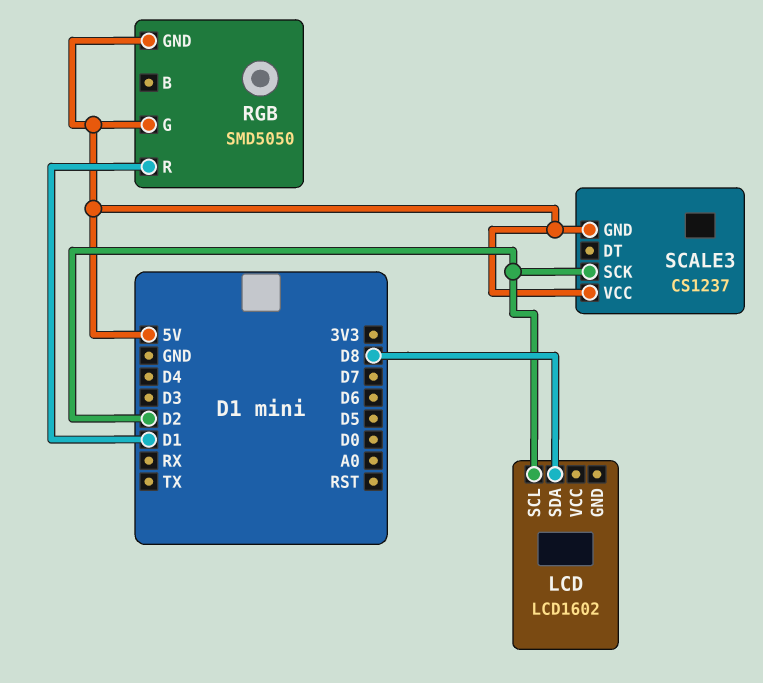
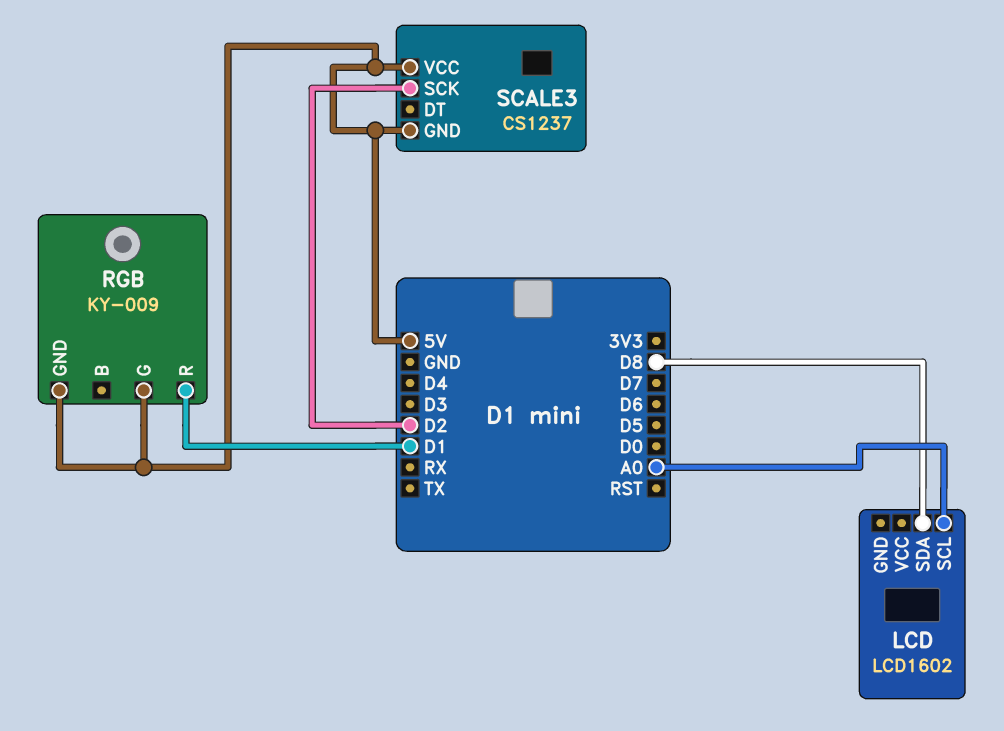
LCD pin SCL: D2 -> A0
RGB: SMD5050 -> KY-009

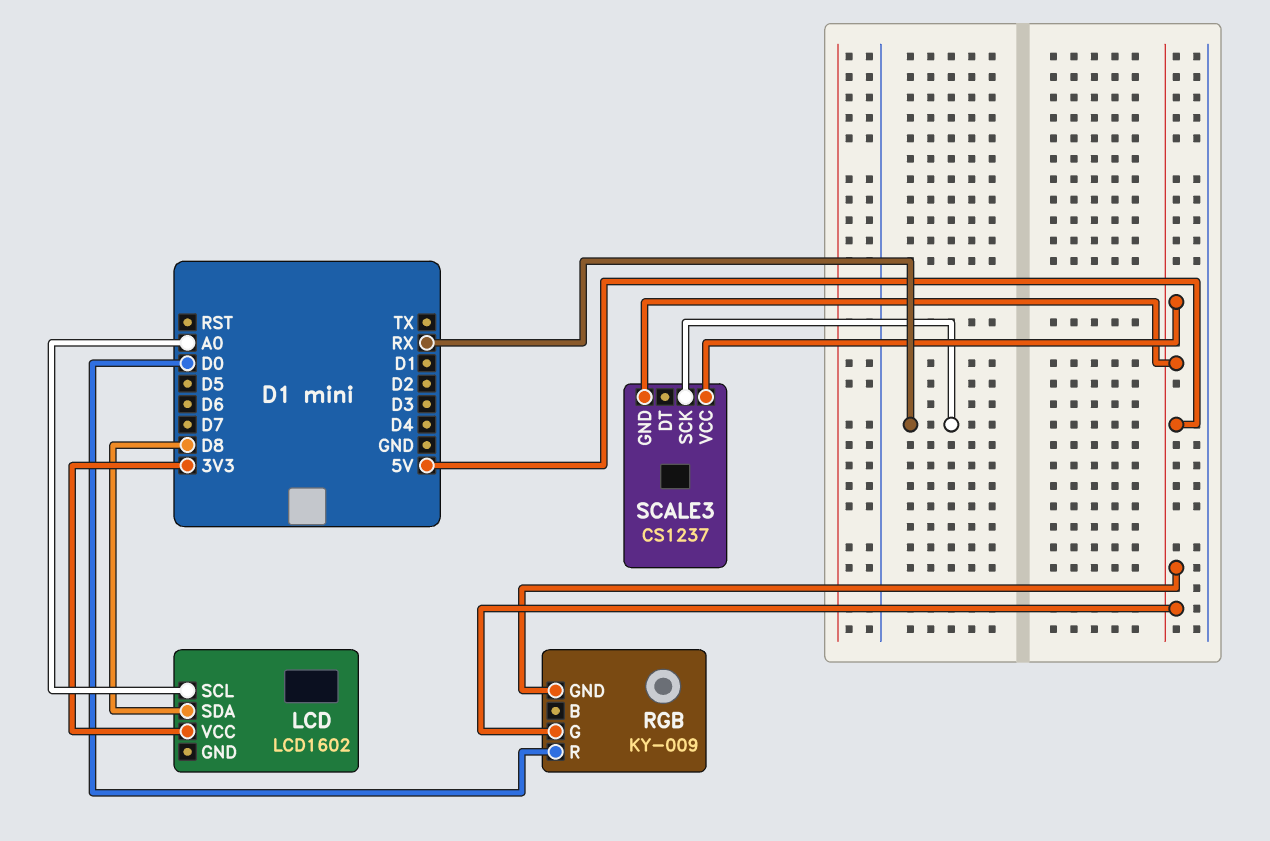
LCD pin VCC: none -> 3V3
RGB pin R: D1 -> D0
SCALE3 pin SCK: D2 -> RX

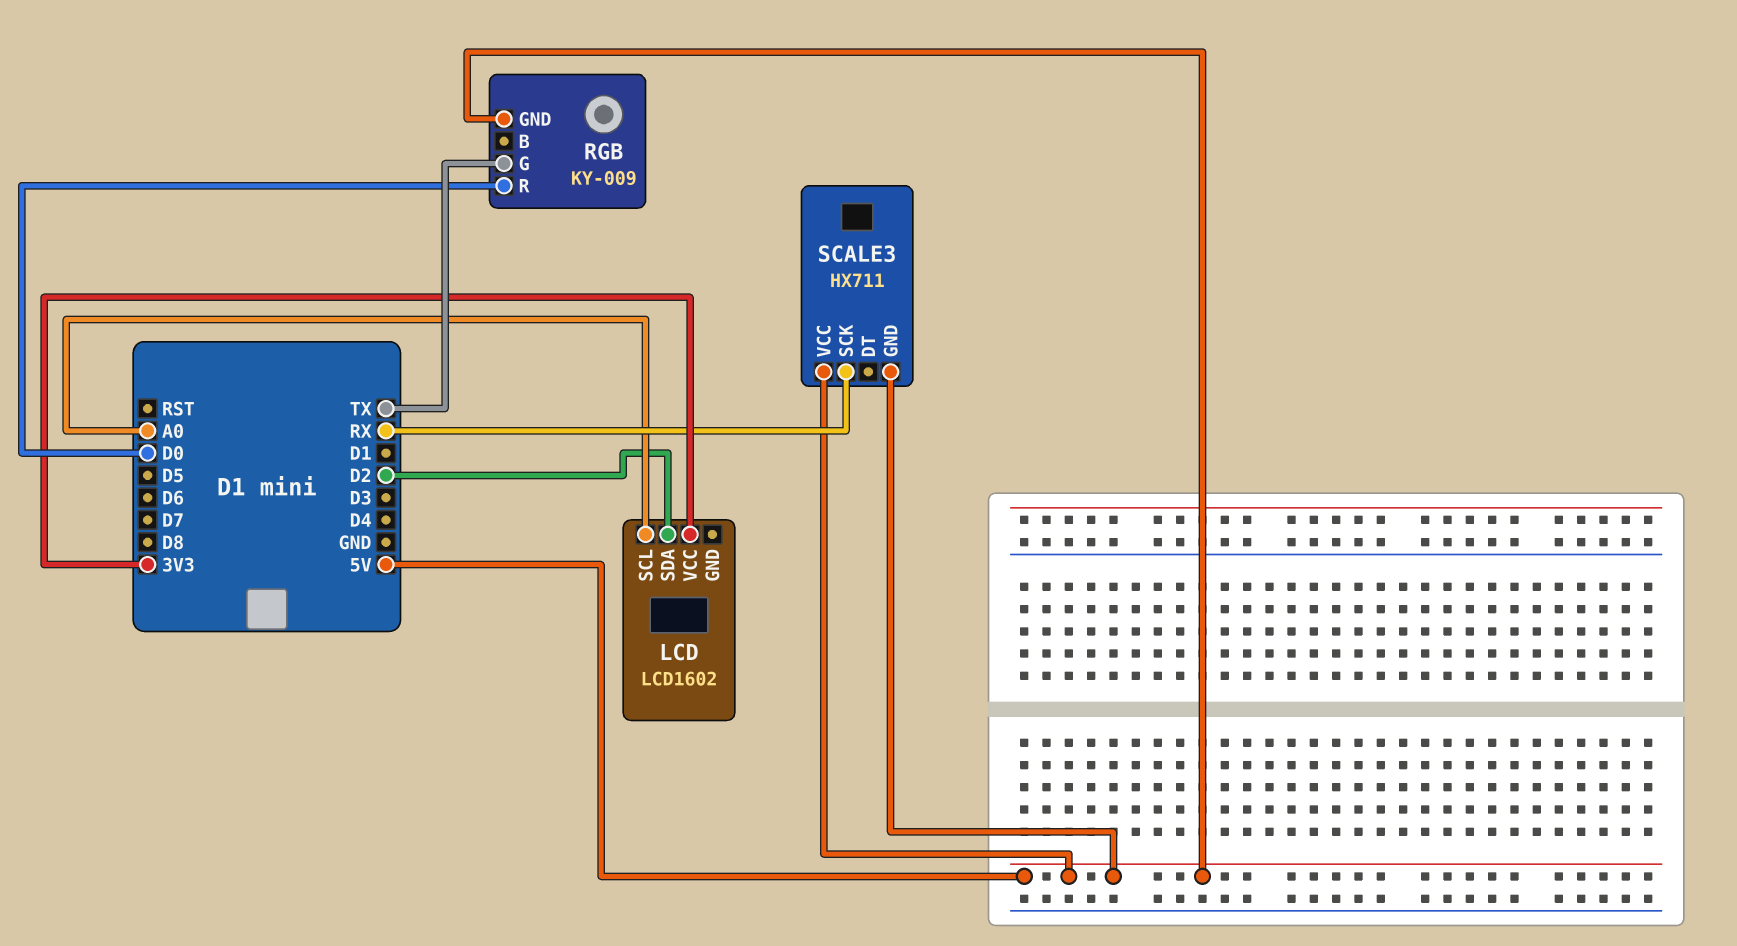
LCD pin SDA: D8 -> D2
RGB pin G: 5V -> TX
SCALE3: CS1237 -> HX711

